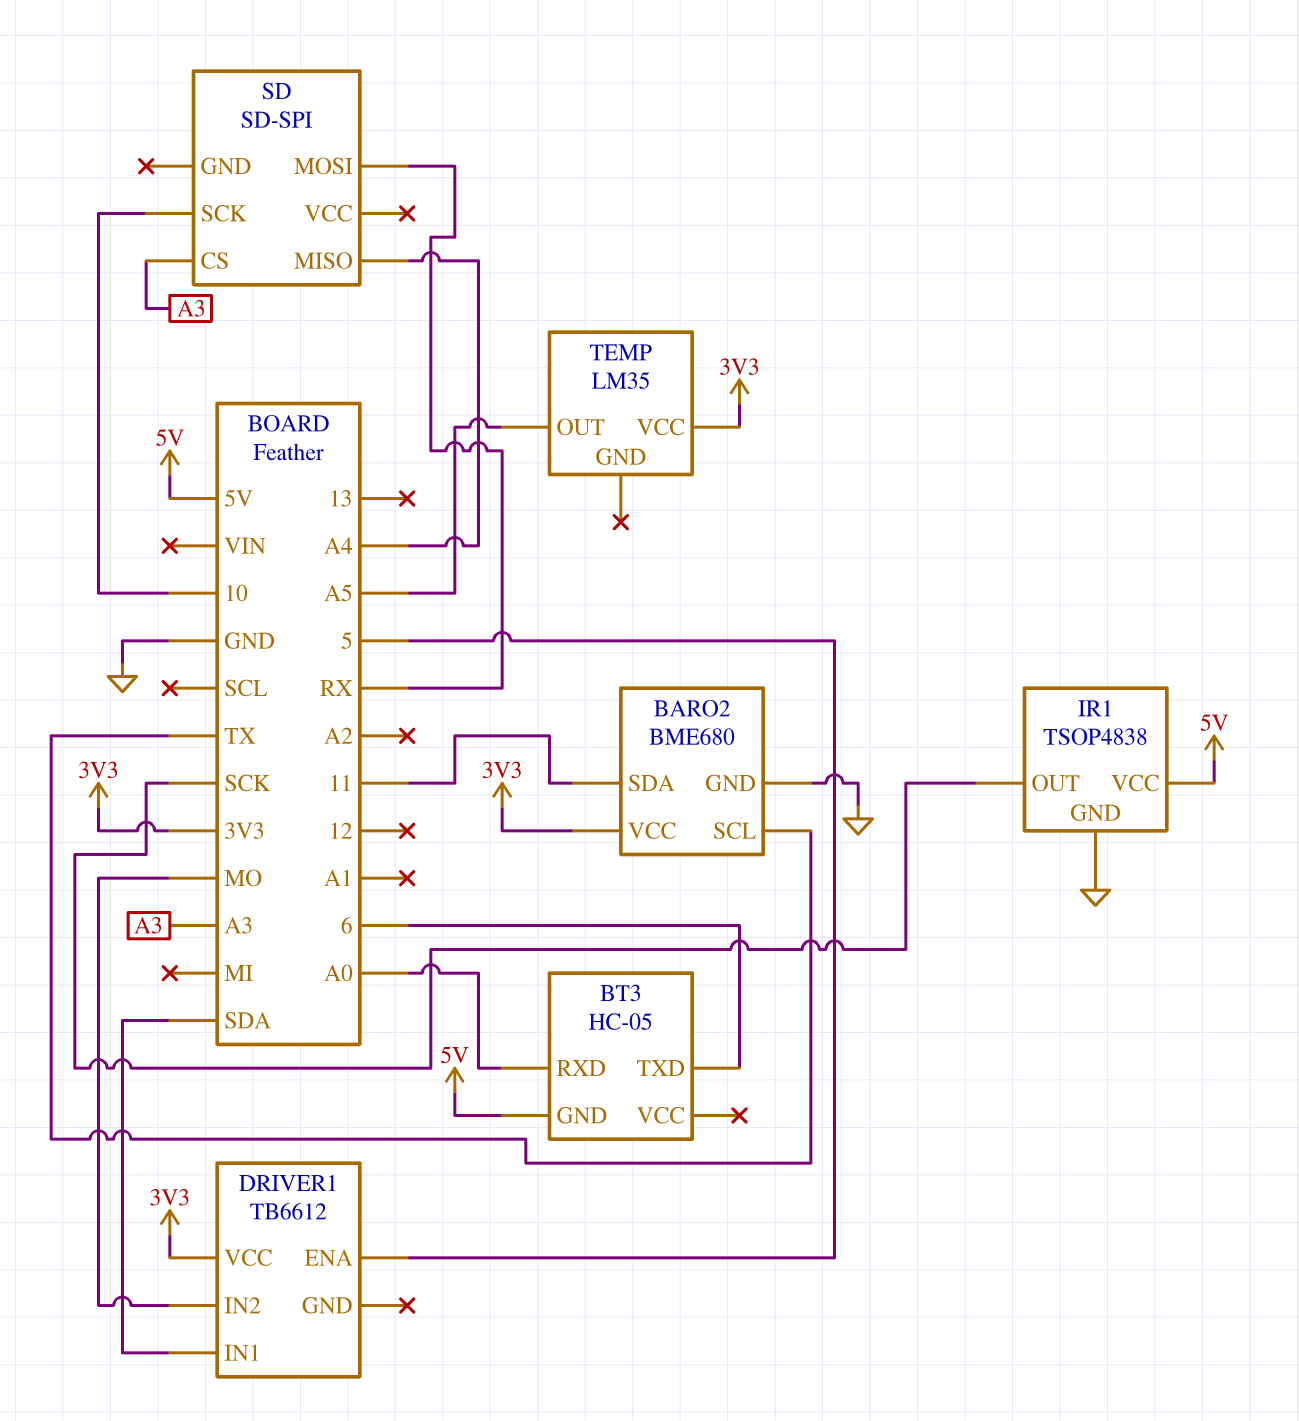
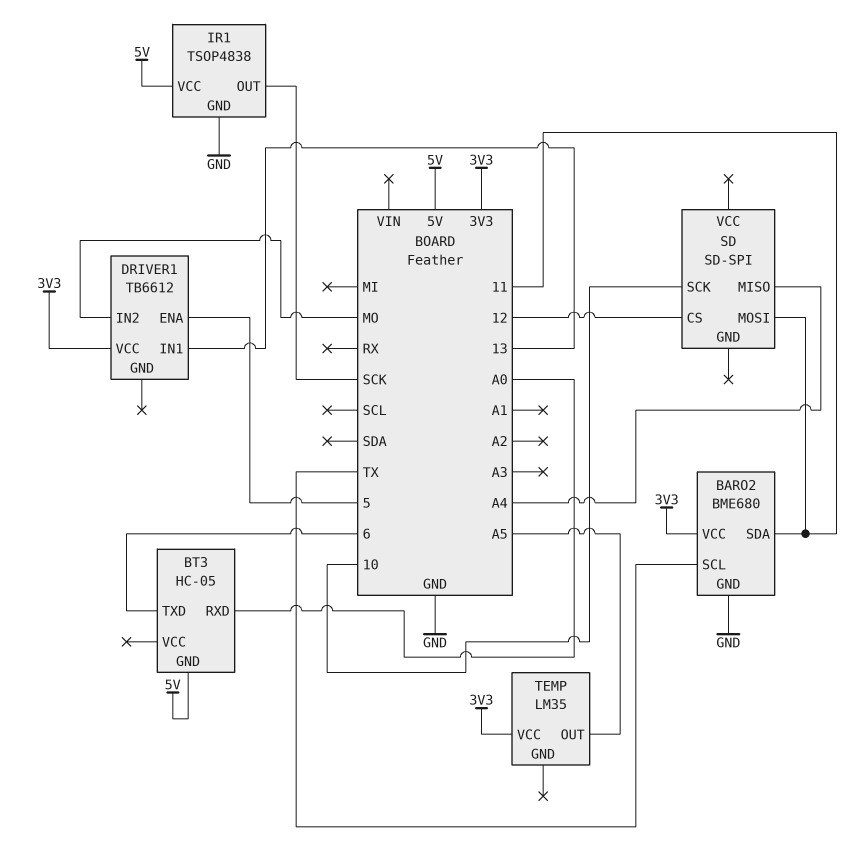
DRIVER1 pin IN1: SDA -> 13
SD pin CS: A3 -> 12
SD pin MOSI: RX -> 11

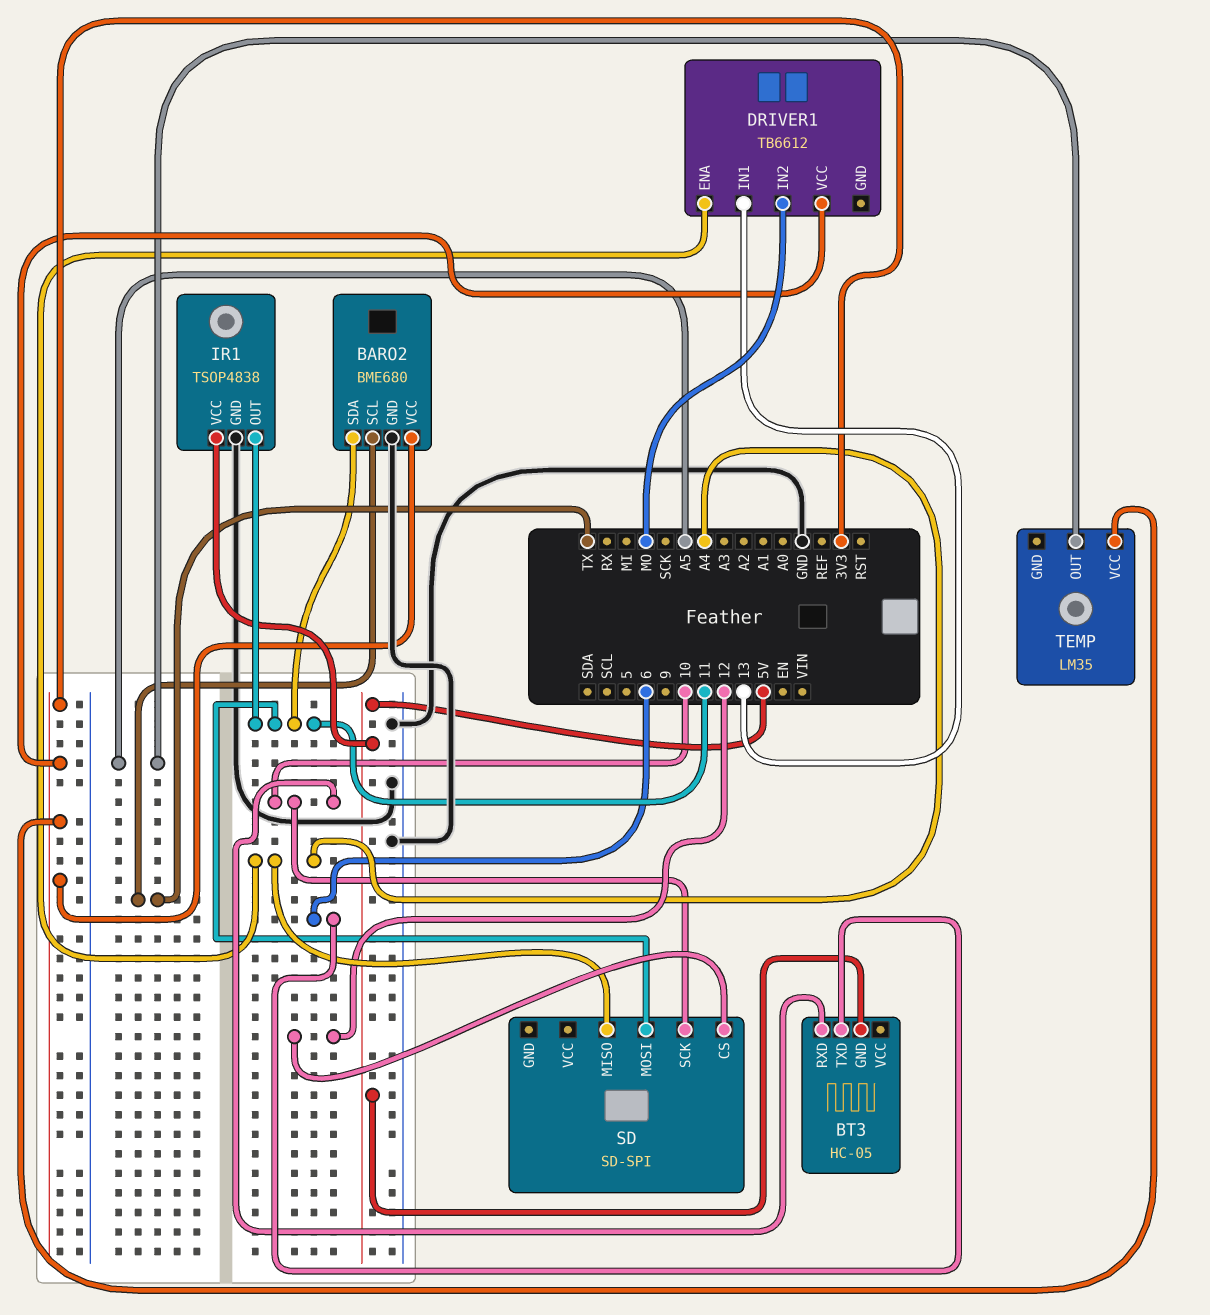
BT3 pin RXD: A0 -> 10
DRIVER1 pin ENA: 5 -> A4
IR1 pin OUT: SCK -> 11

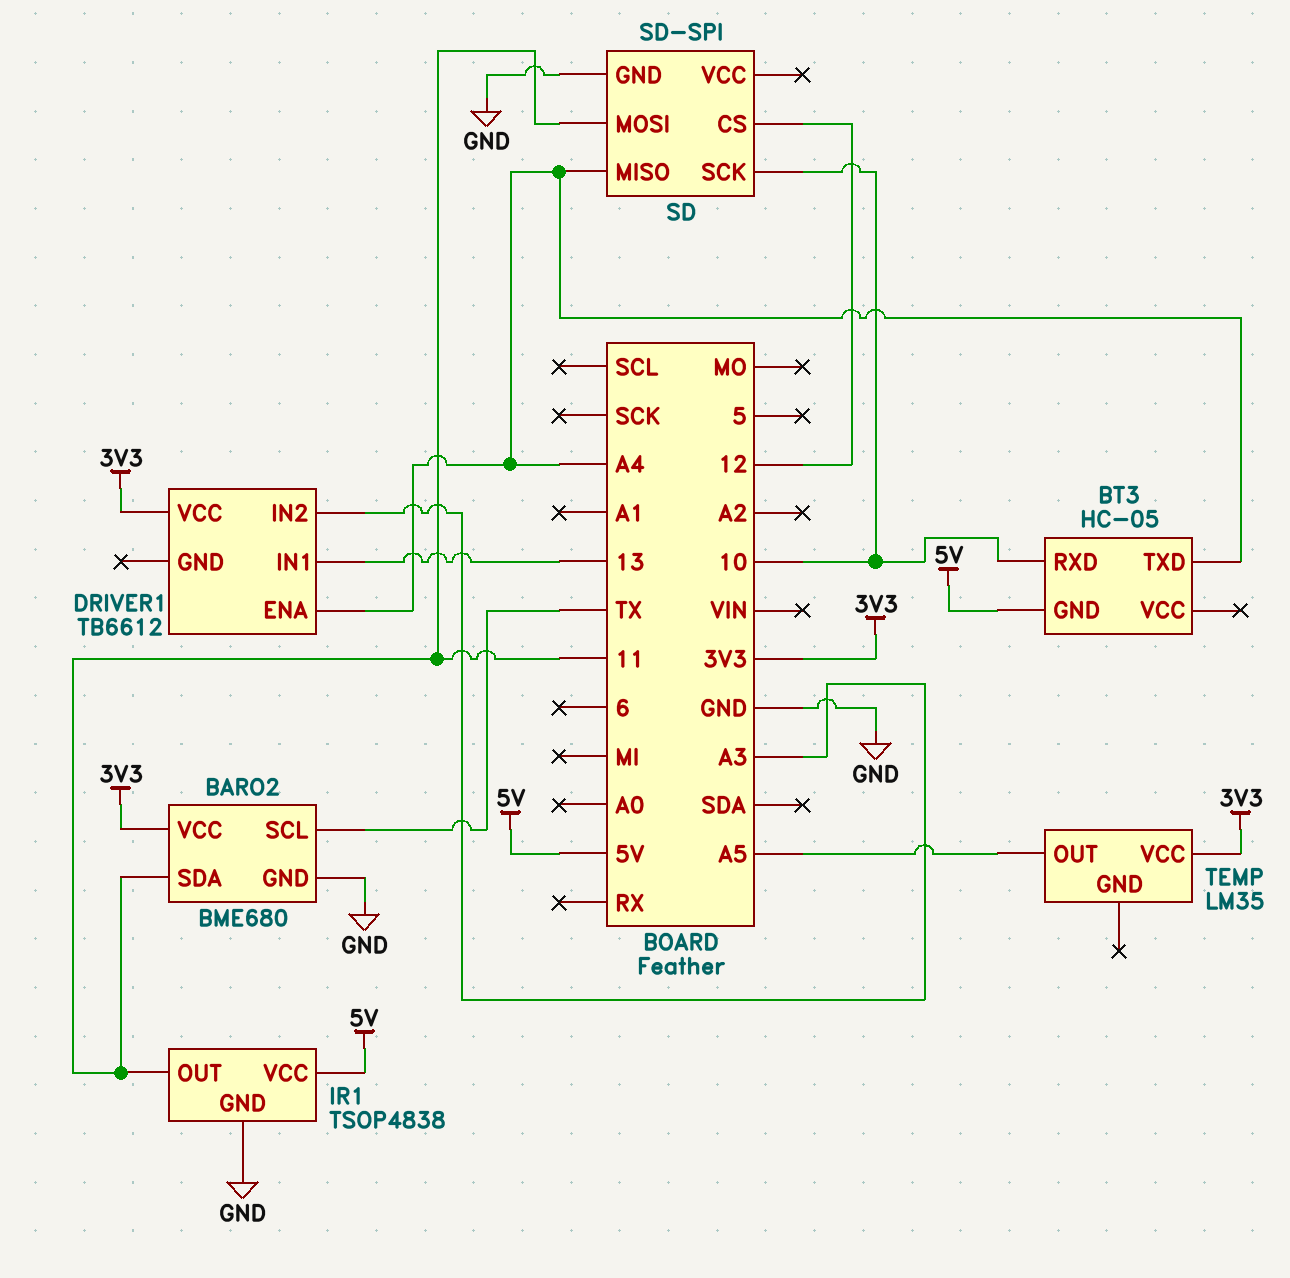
BT3 pin TXD: 6 -> A4
DRIVER1 pin IN2: MO -> A3
SD pin GND: none -> GND

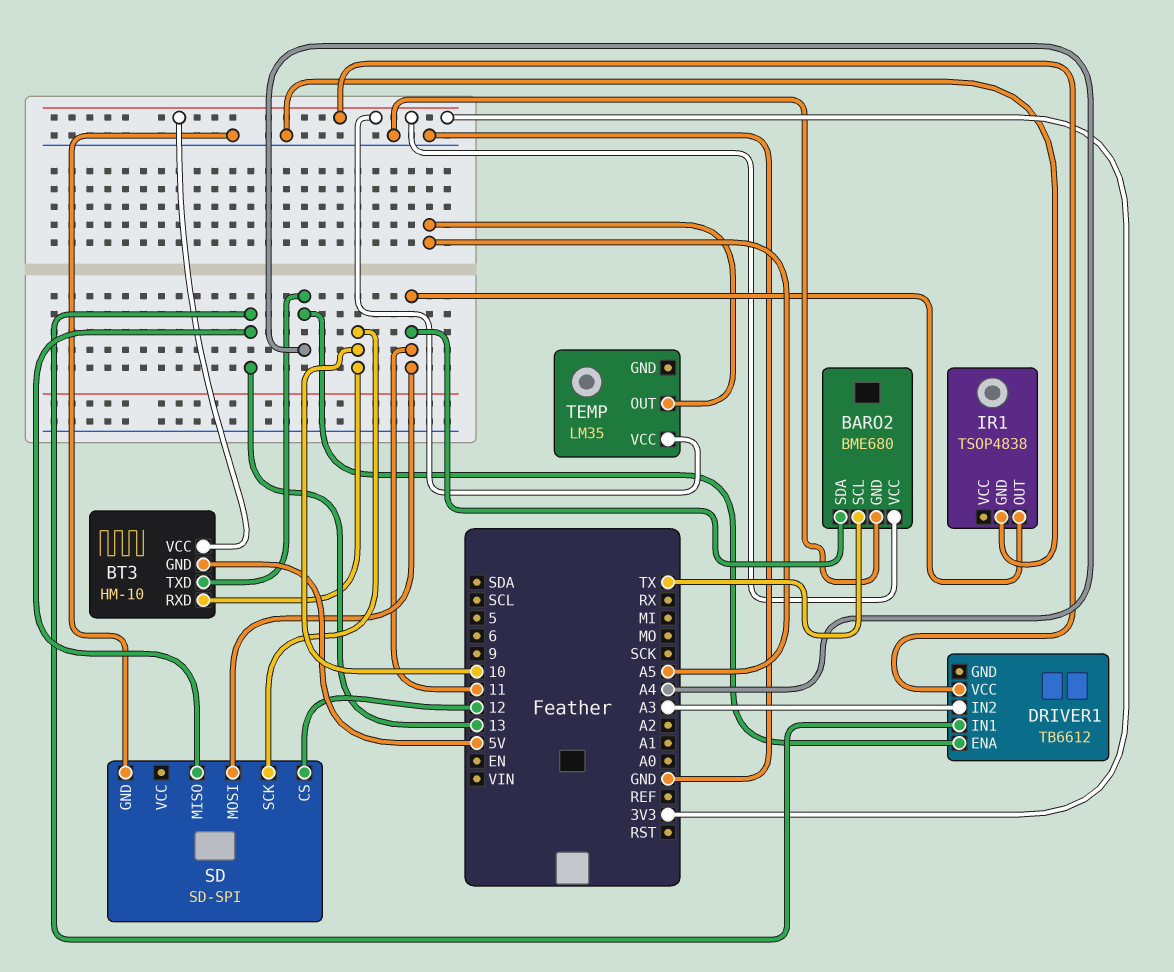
BT3: HC-05 -> HM-10
BT3 pin VCC: none -> 3V3
IR1 pin VCC: 5V -> none
SD pin MISO: A4 -> 13

